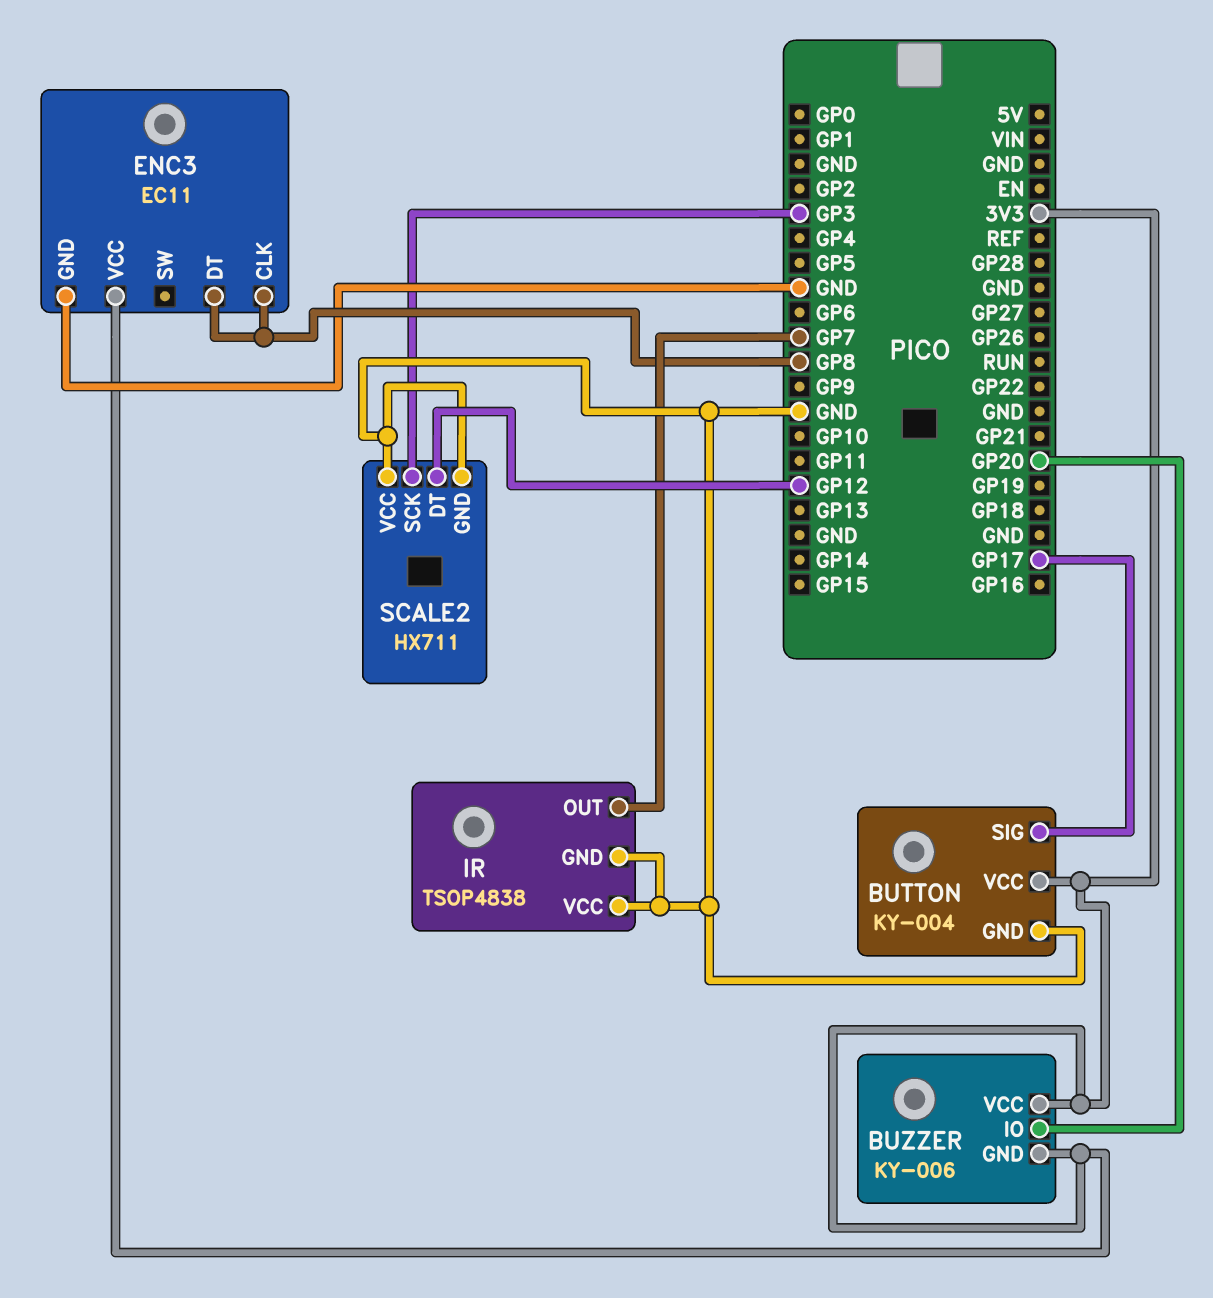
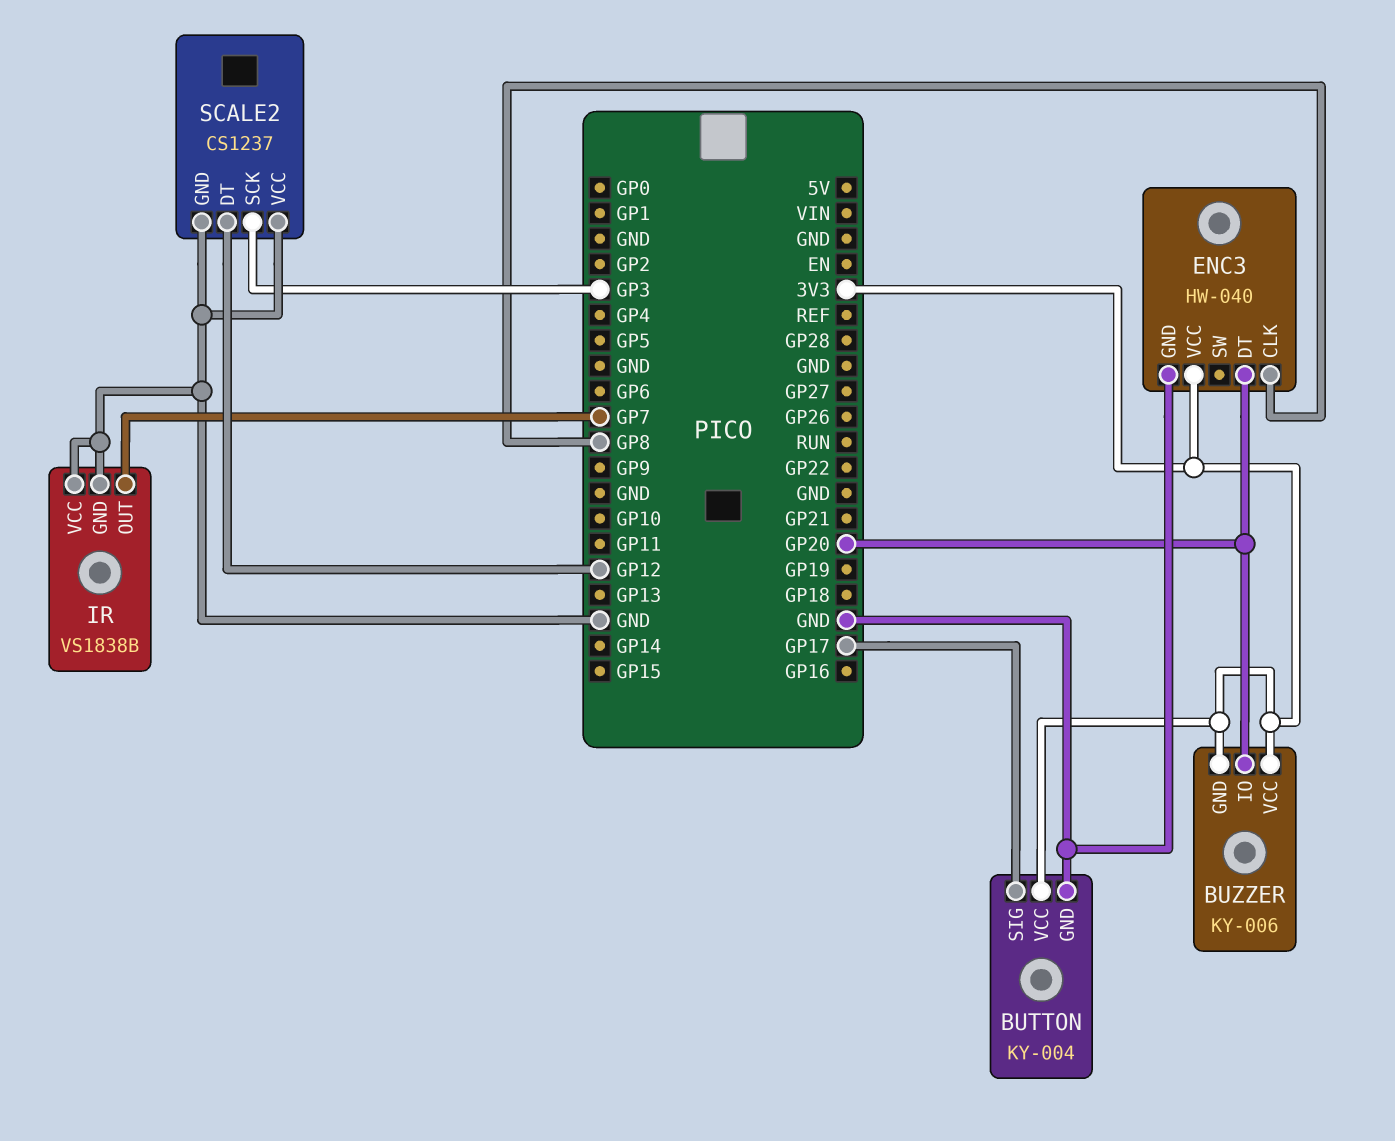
ENC3: EC11 -> HW-040
ENC3 pin DT: GP8 -> GP20
IR: TSOP4838 -> VS1838B
SCALE2: HX711 -> CS1237

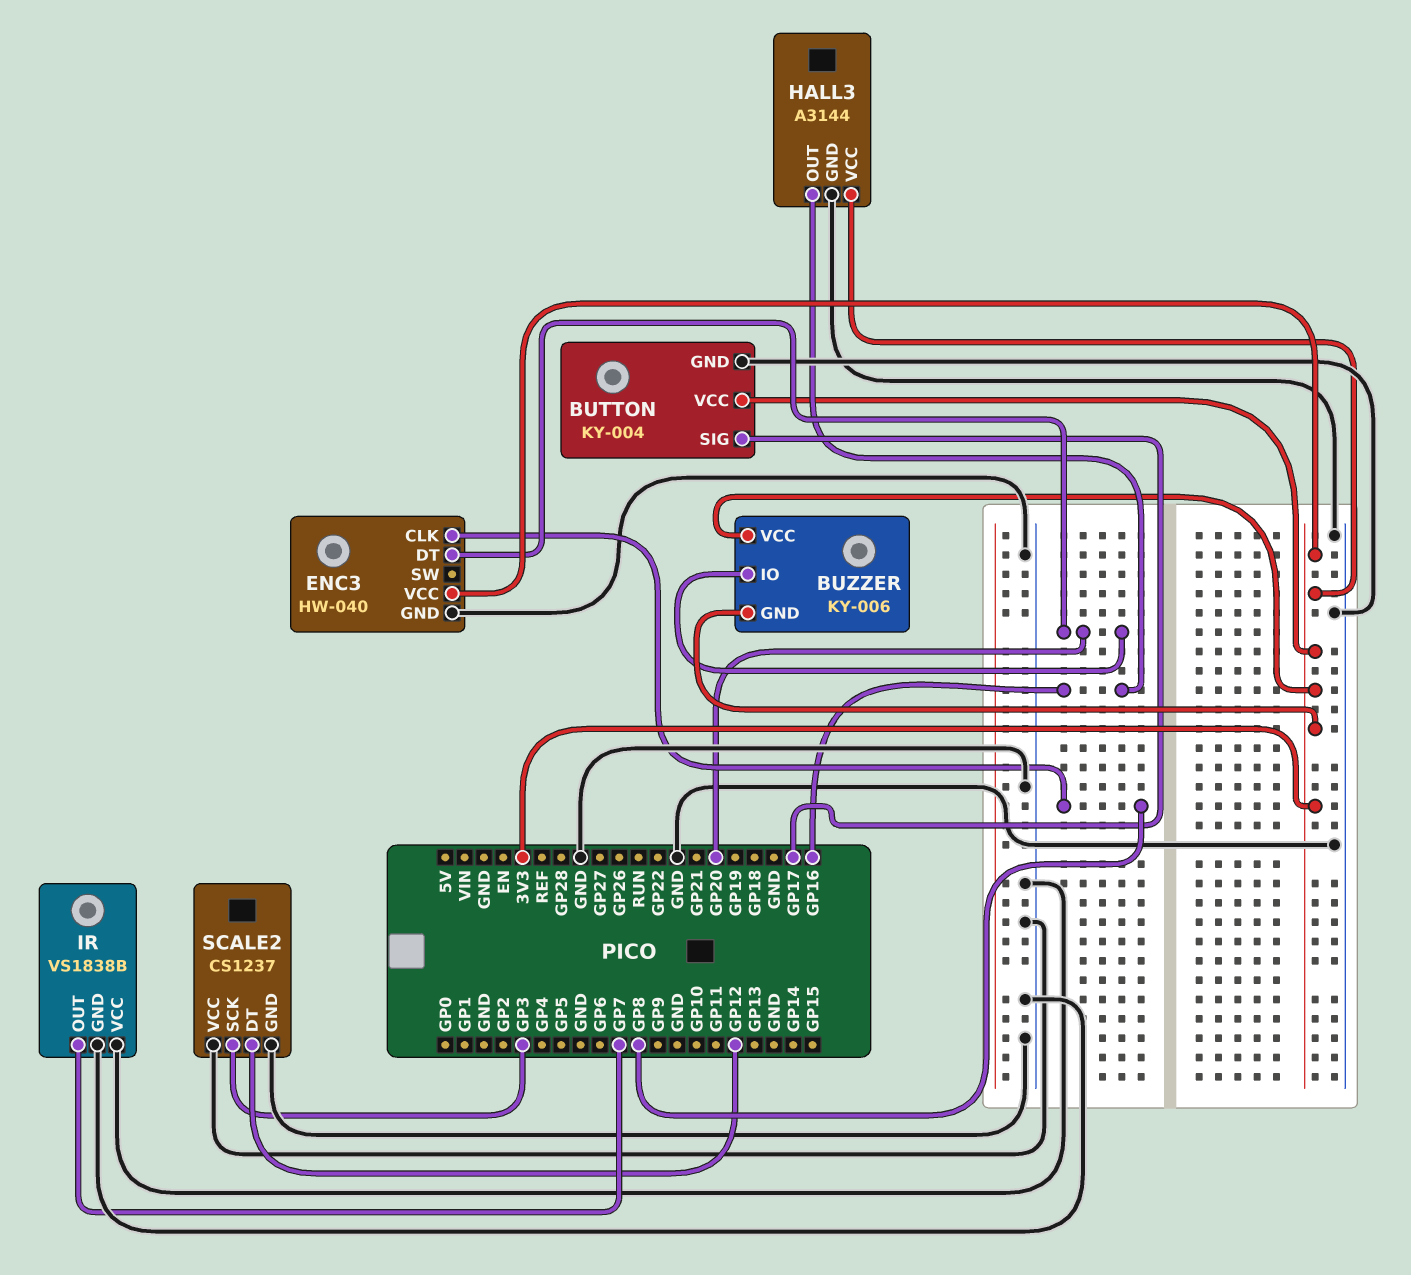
HALL3: none -> A3144
HALL3 pin GND: none -> GND
HALL3 pin OUT: none -> GP16
HALL3 pin VCC: none -> 3V3

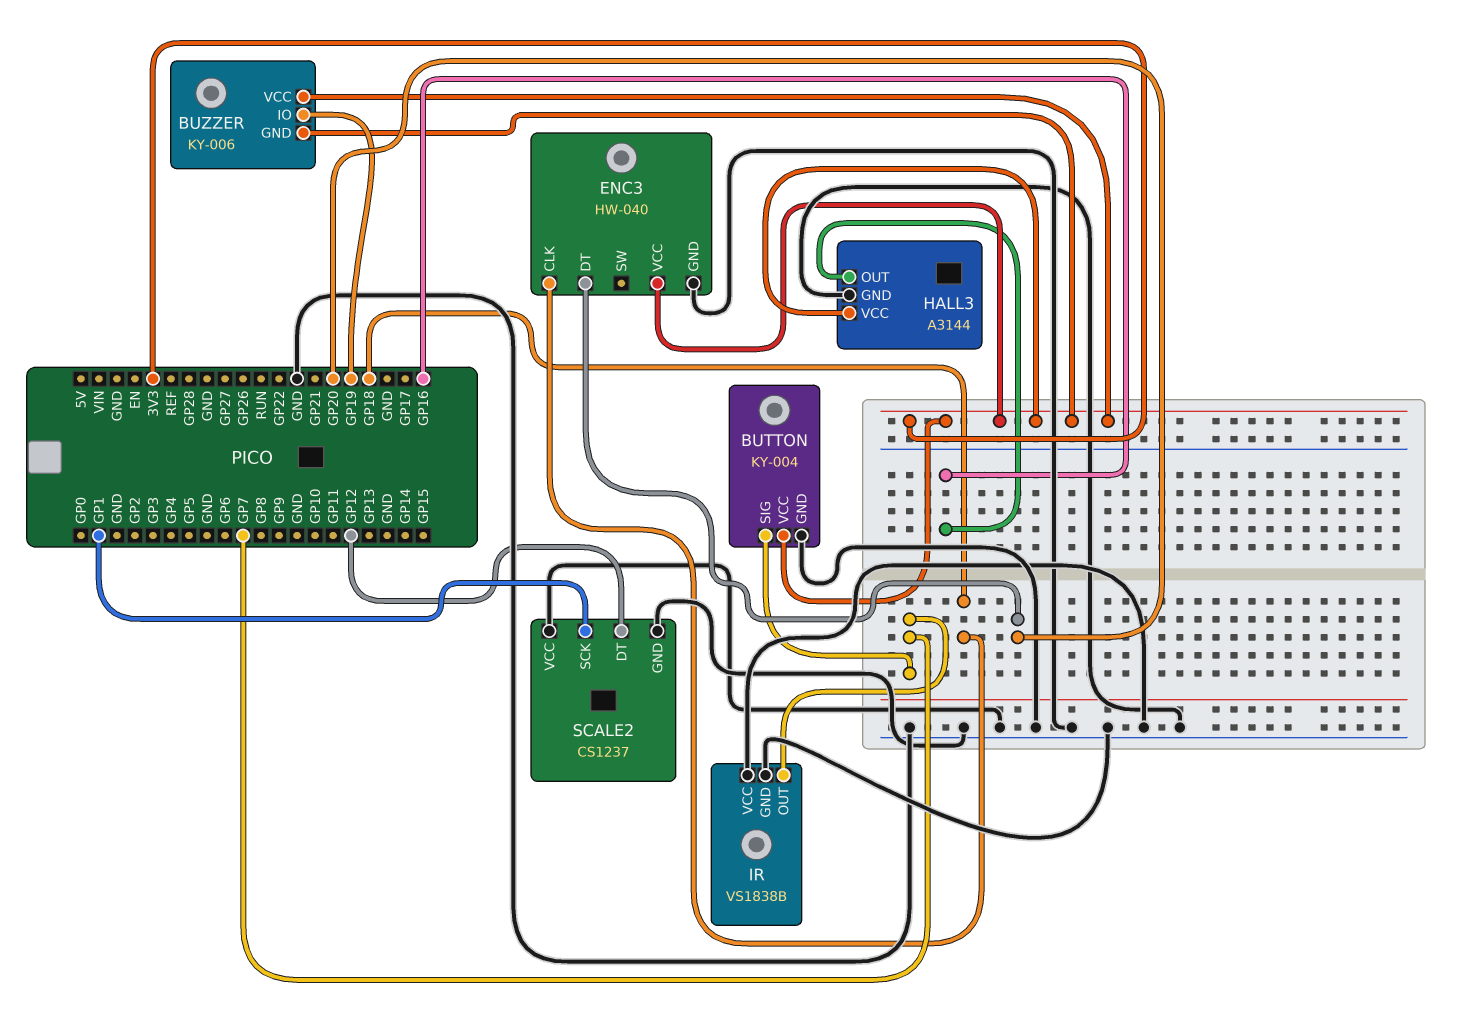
BUTTON pin SIG: GP17 -> GP7
BUZZER pin IO: GP20 -> GP19
ENC3 pin CLK: GP8 -> GP18
SCALE2 pin SCK: GP3 -> GP1

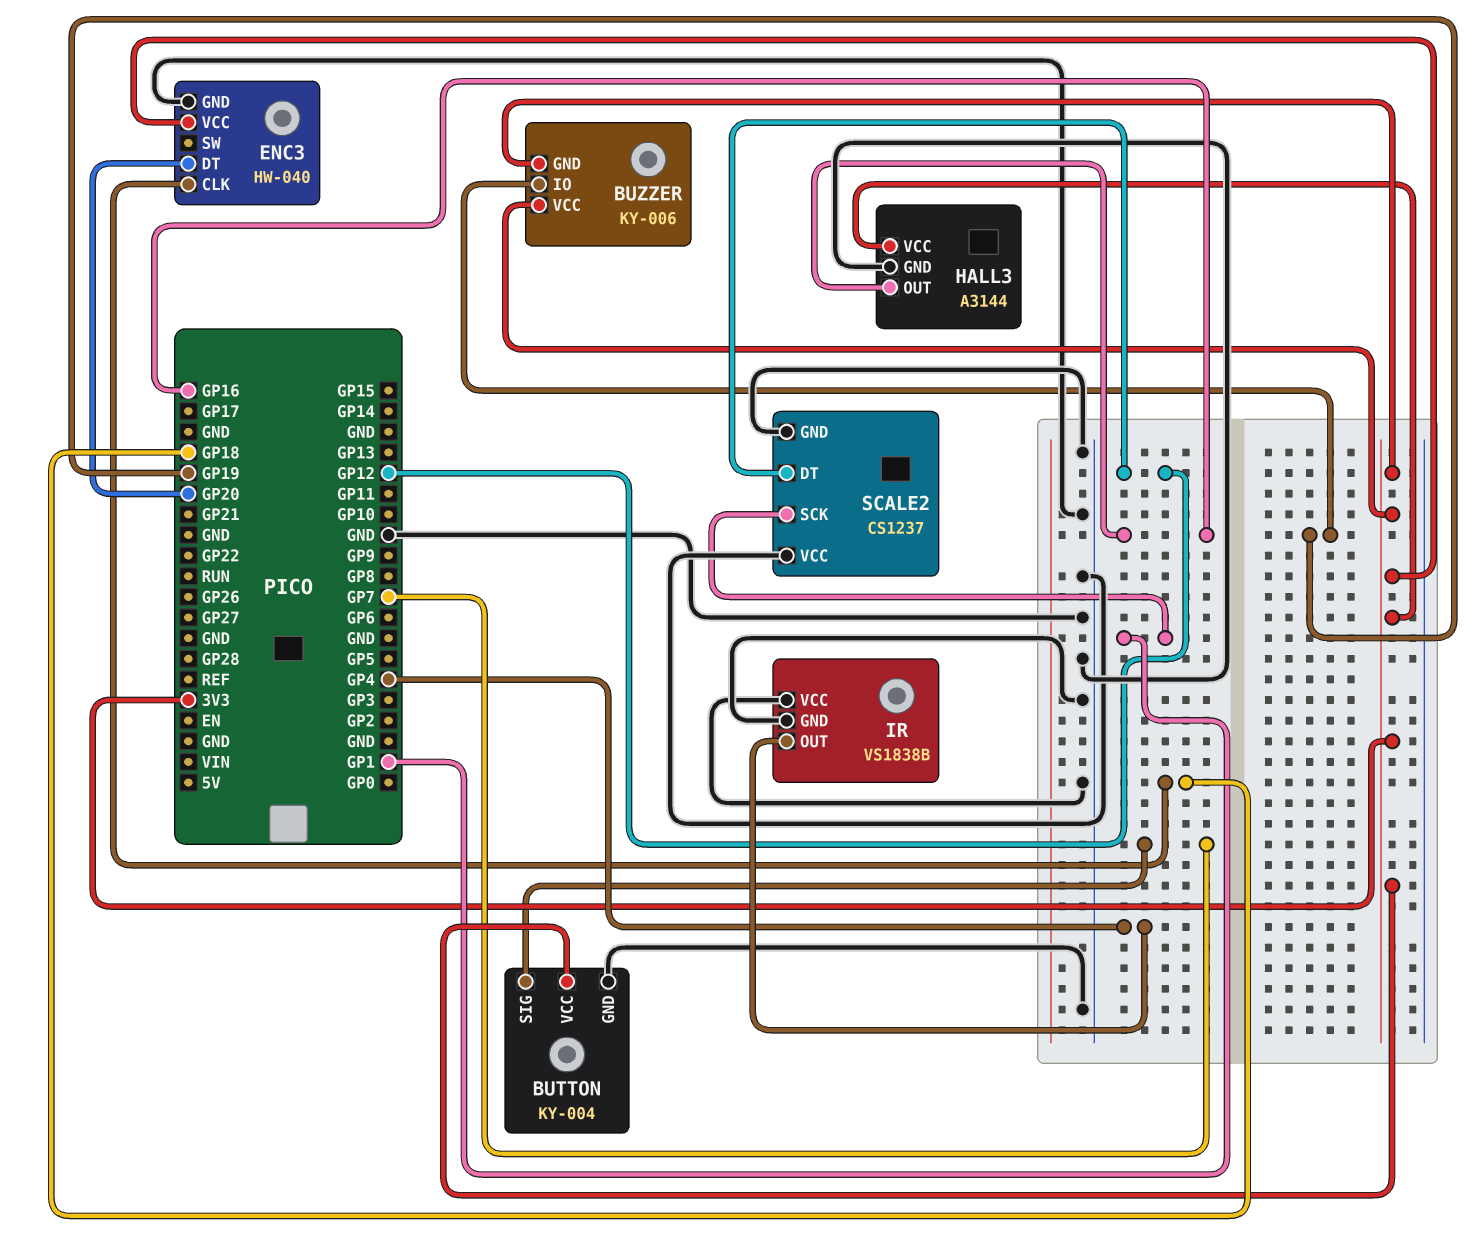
IR pin OUT: GP7 -> GP4

